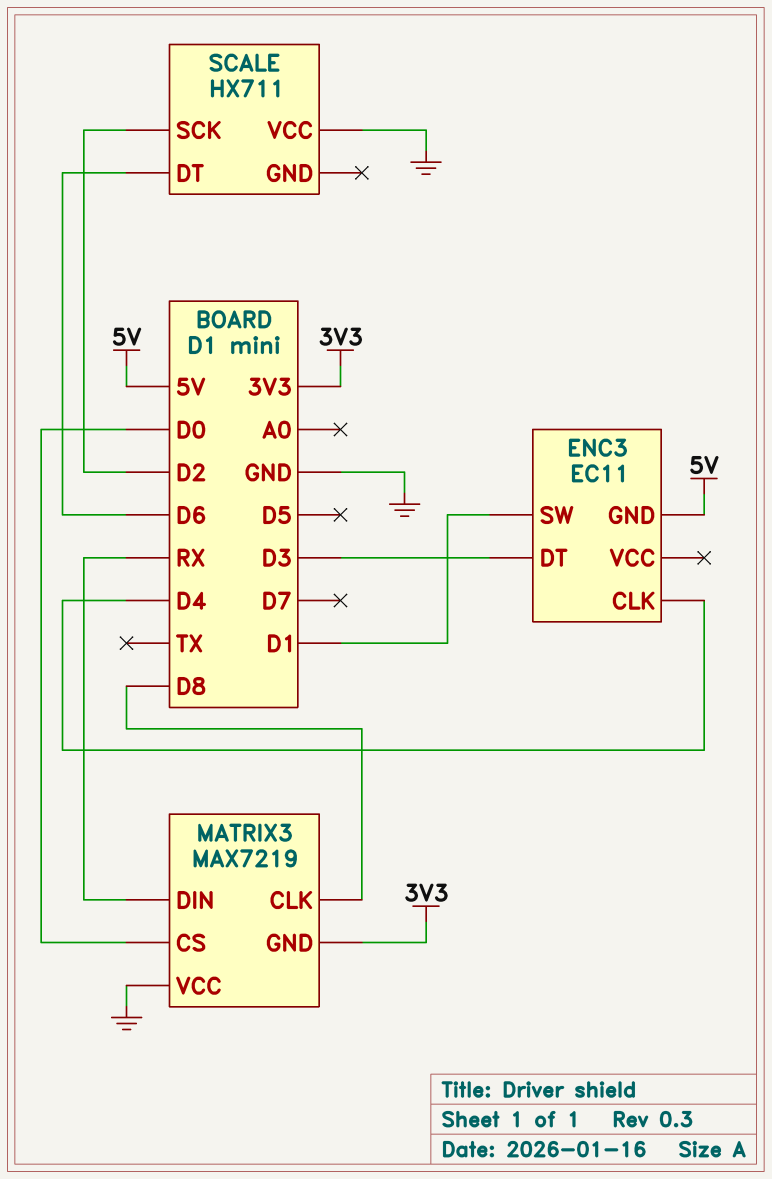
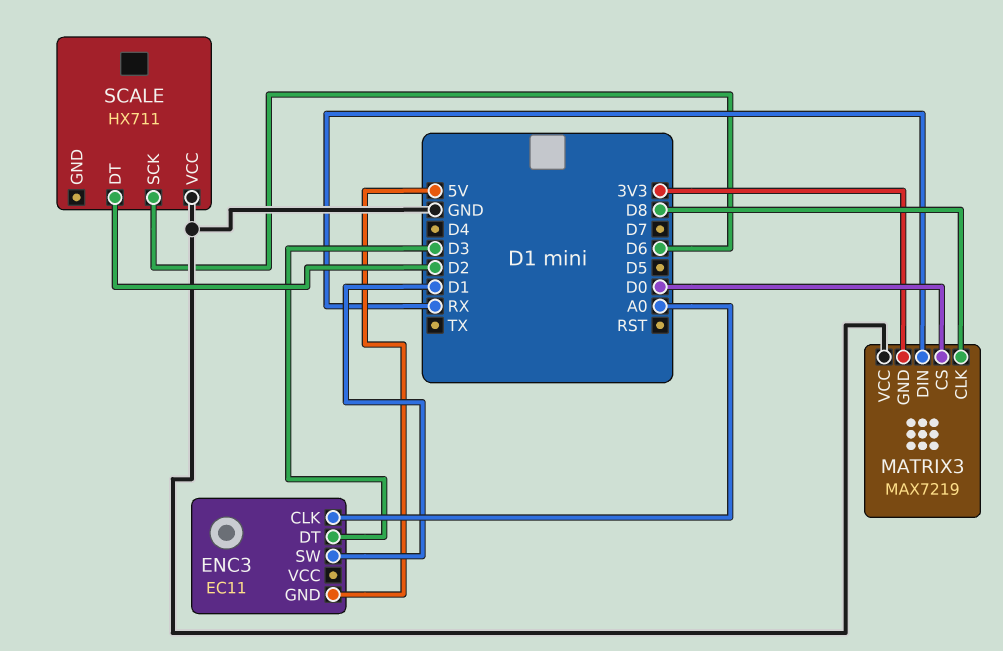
ENC3 pin CLK: D4 -> A0
SCALE pin DT: D6 -> D2
SCALE pin SCK: D2 -> D6

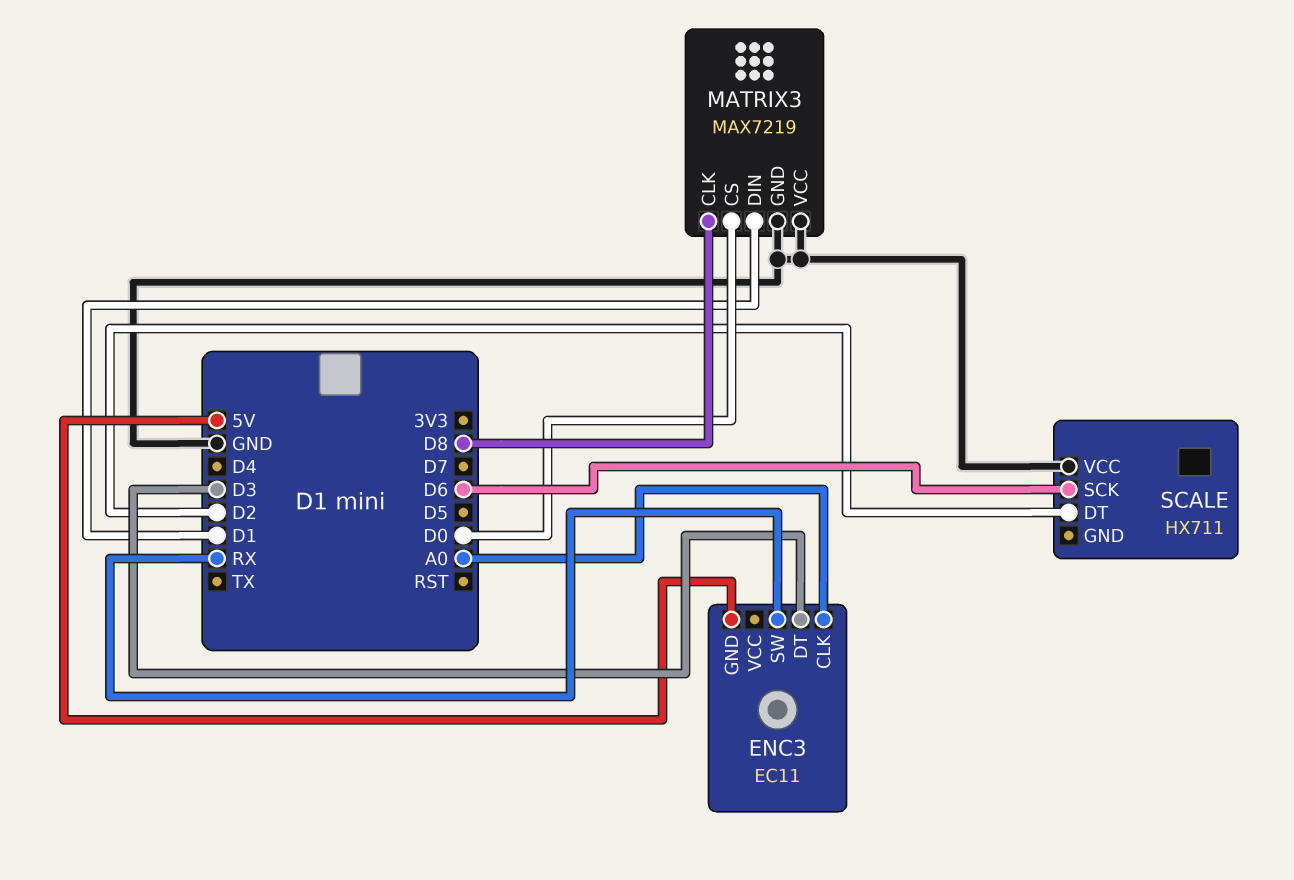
ENC3 pin SW: D1 -> RX
MATRIX3 pin DIN: RX -> D1
MATRIX3 pin GND: 3V3 -> GND

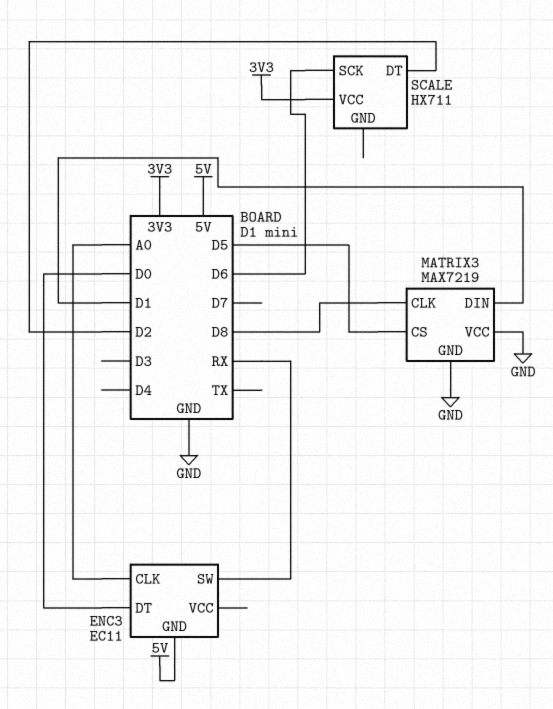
ENC3 pin DT: D3 -> D0
MATRIX3 pin CS: D0 -> D5
SCALE pin VCC: GND -> 3V3

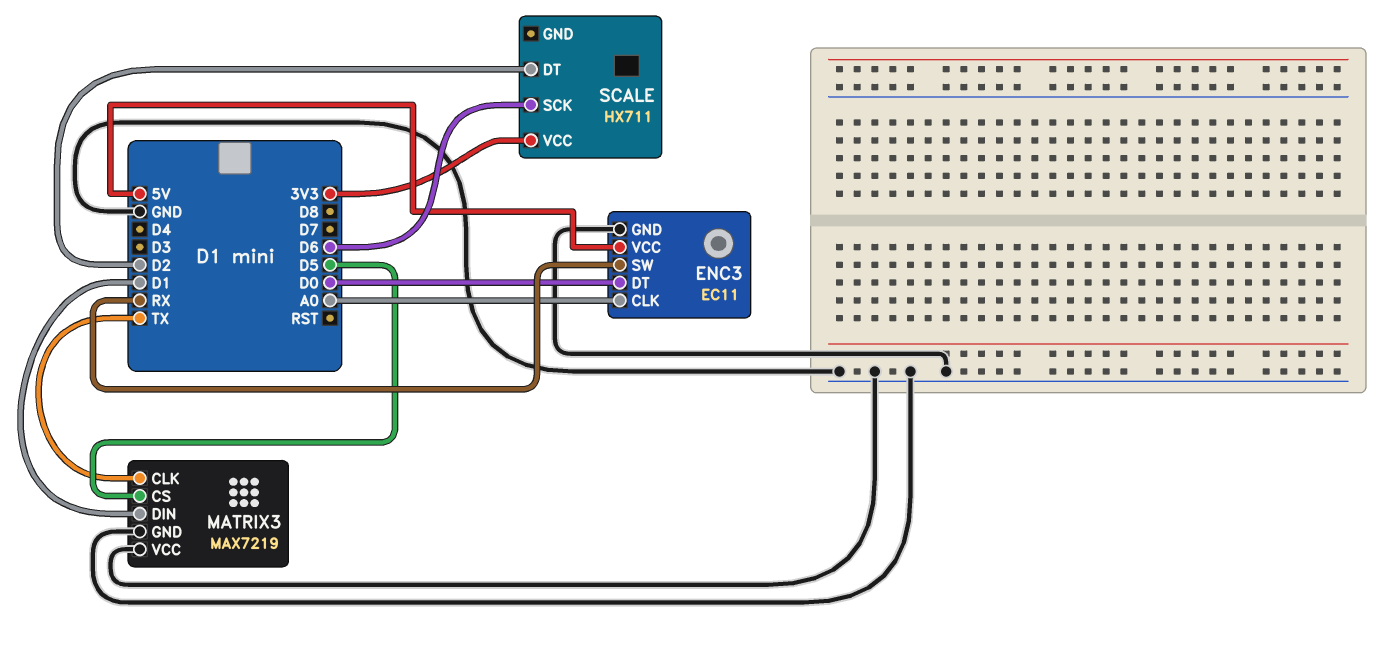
ENC3 pin GND: 5V -> GND
ENC3 pin VCC: none -> 5V
MATRIX3 pin CLK: D8 -> TX

